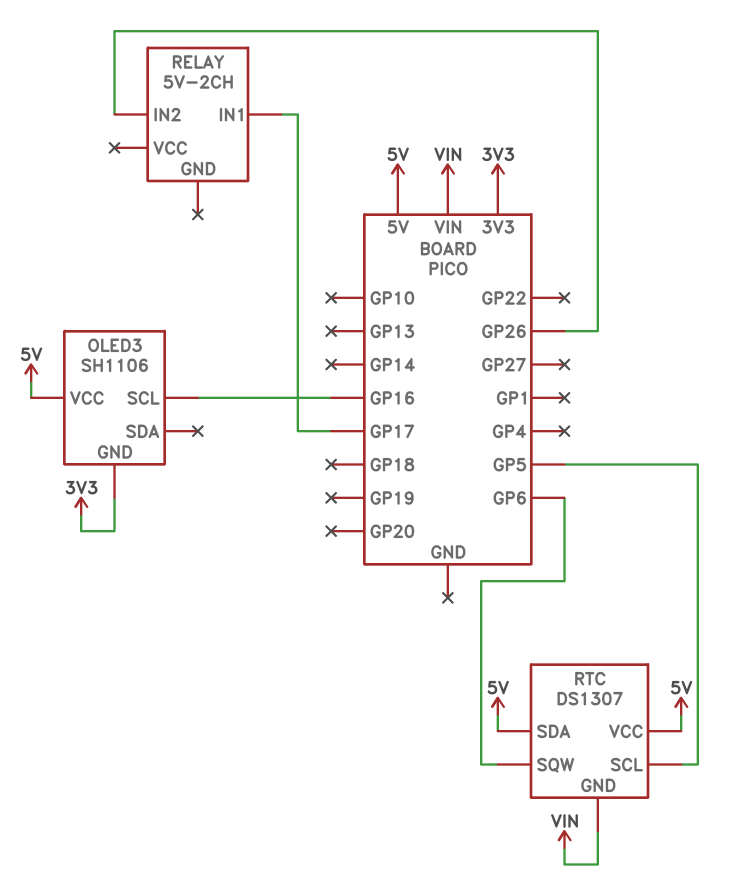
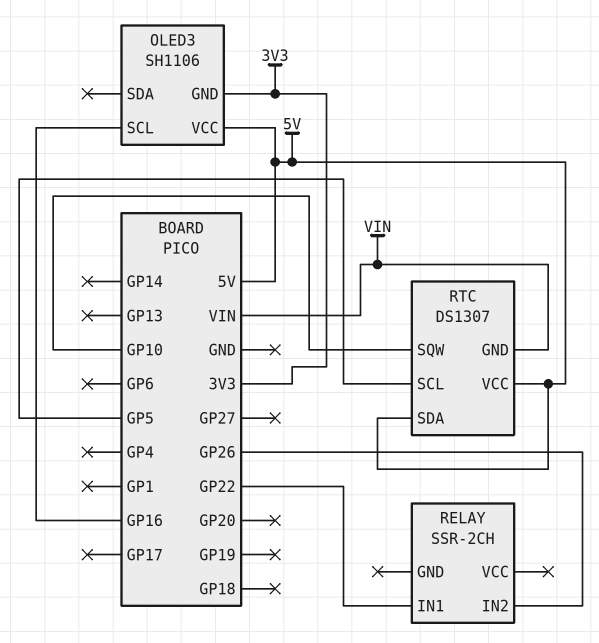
RELAY: 5V-2CH -> SSR-2CH
RELAY pin IN1: GP17 -> GP22
RTC pin SQW: GP6 -> GP10

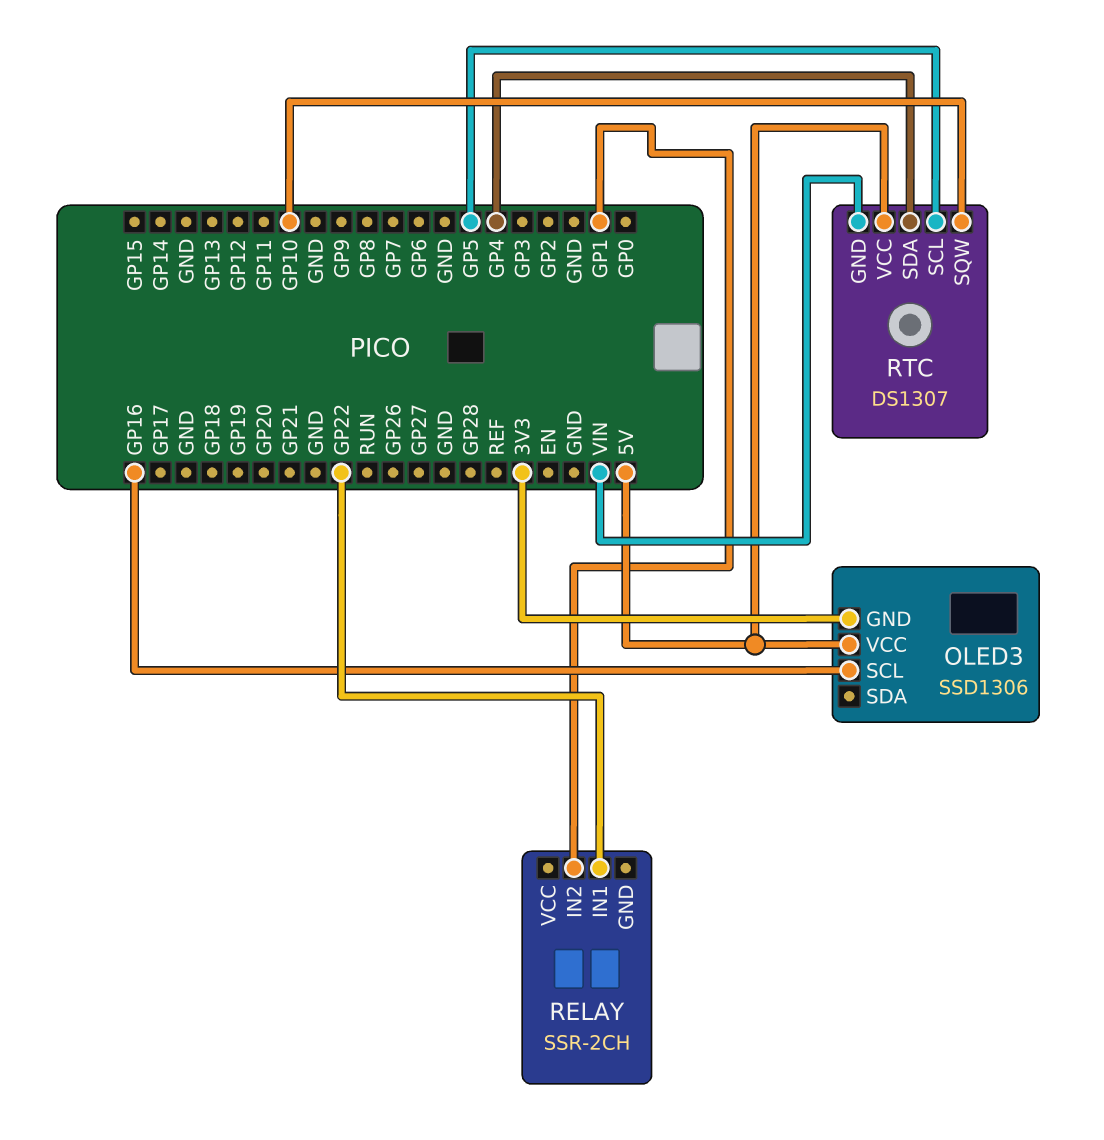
OLED3: SH1106 -> SSD1306
RELAY pin IN2: GP26 -> GP1
RTC pin SDA: 5V -> GP4

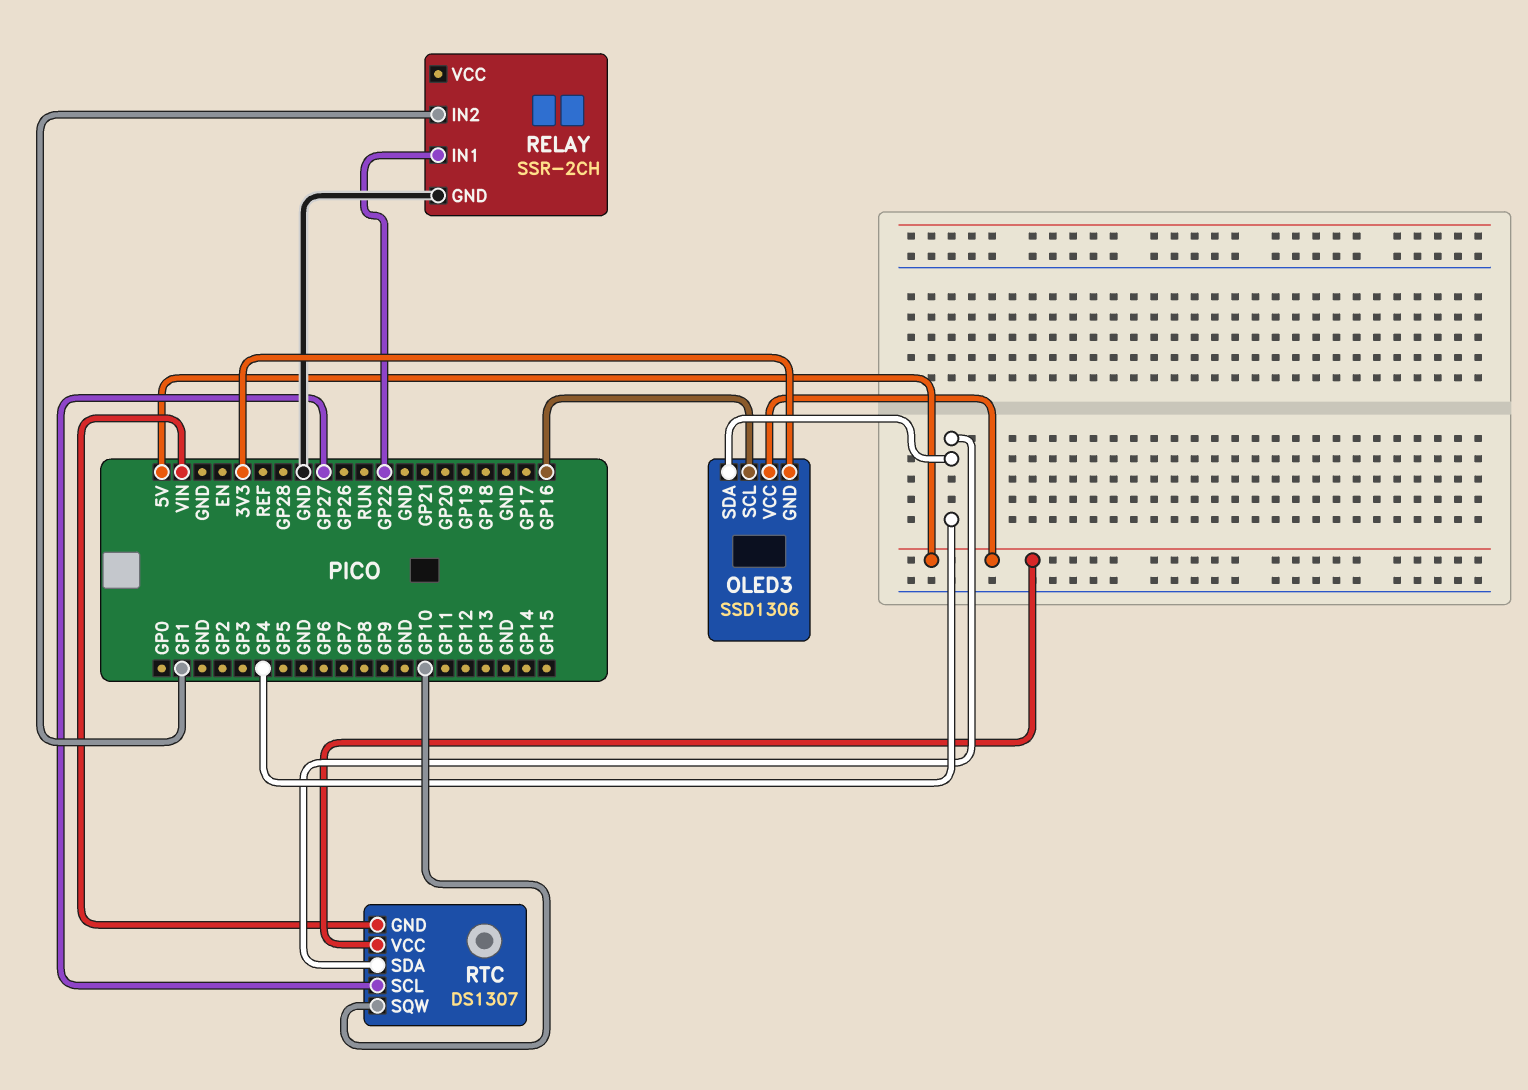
OLED3 pin SDA: none -> GP4
RELAY pin GND: none -> GND
RTC pin SCL: GP5 -> GP27

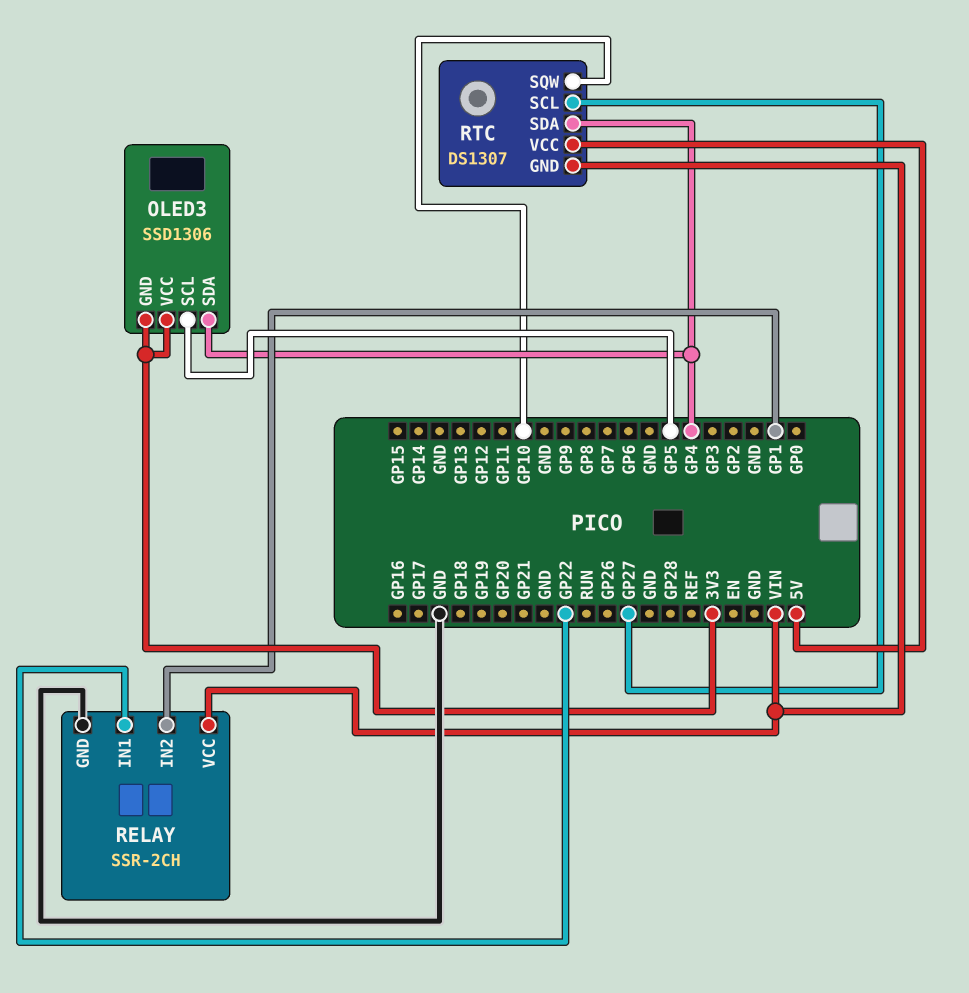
OLED3 pin SCL: GP16 -> GP5
OLED3 pin VCC: 5V -> 3V3
RELAY pin VCC: none -> VIN

